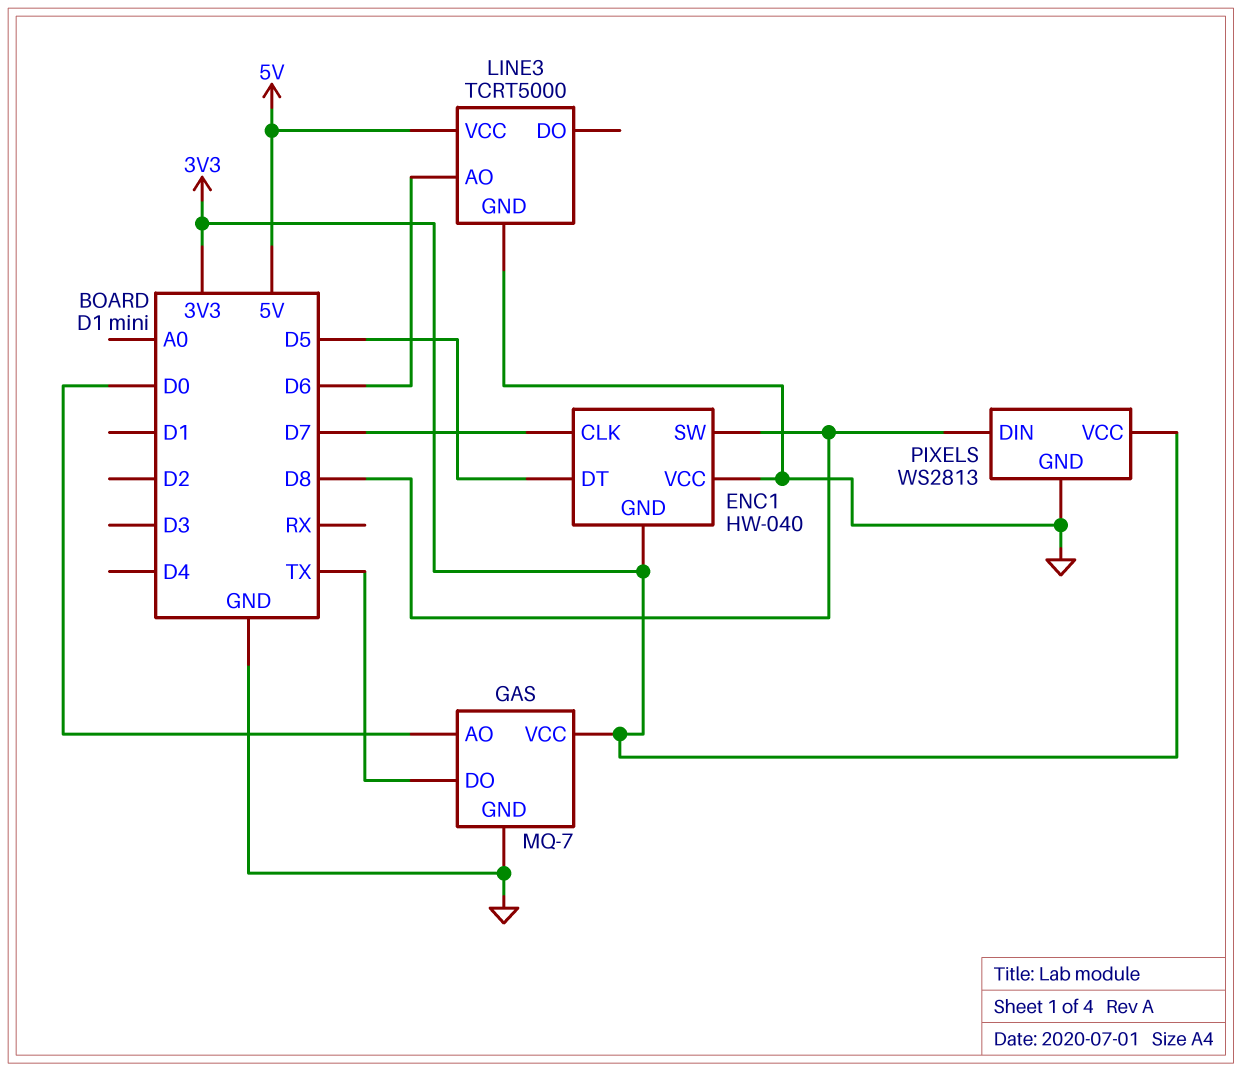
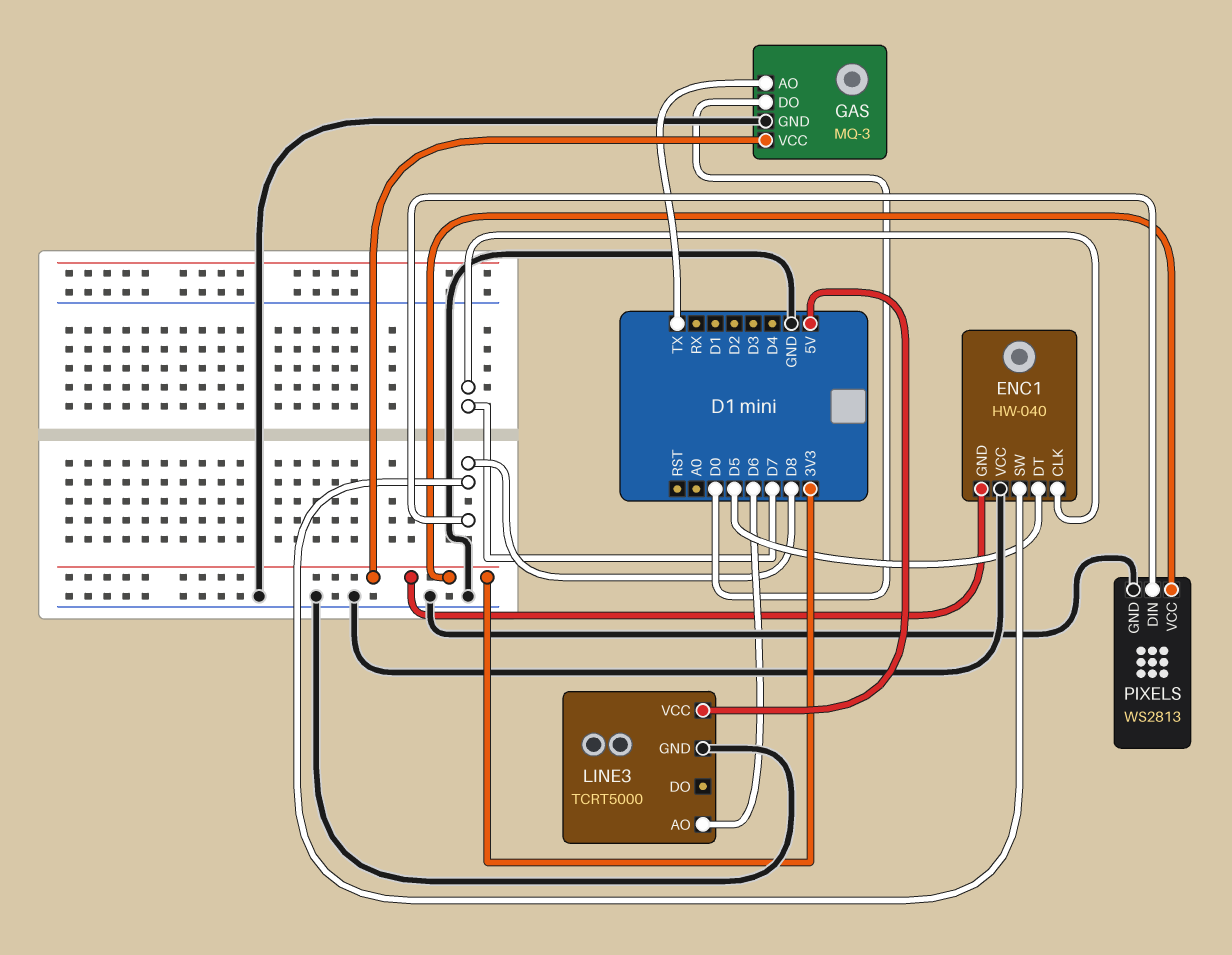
GAS: MQ-7 -> MQ-3
GAS pin AO: D0 -> TX
GAS pin DO: TX -> D0

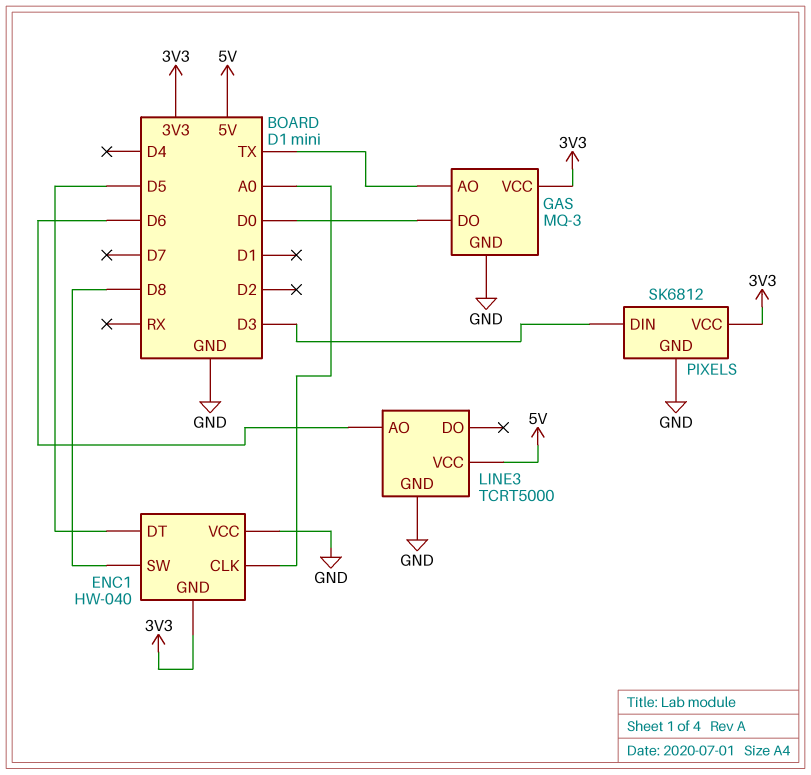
ENC1 pin CLK: D7 -> A0
PIXELS: WS2813 -> SK6812
PIXELS pin DIN: D8 -> D3

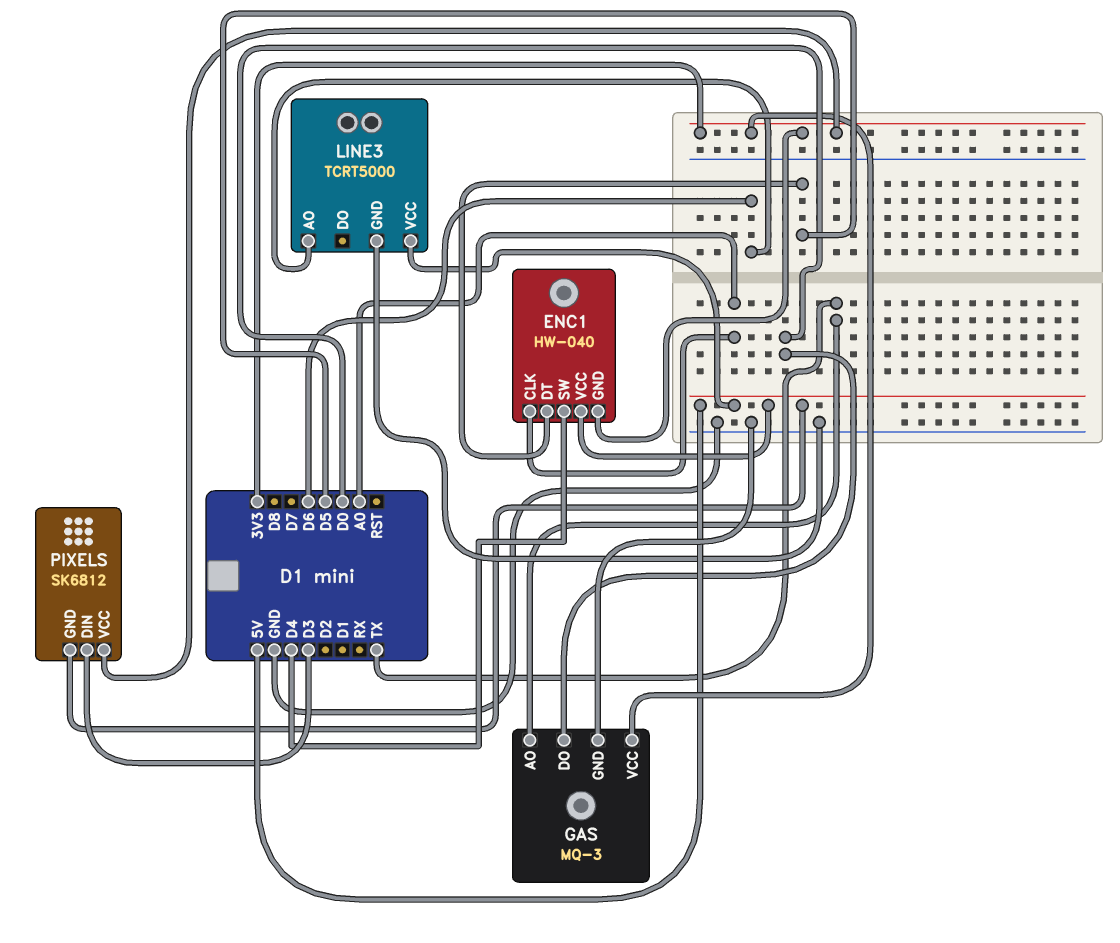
ENC1 pin SW: D8 -> D4
ENC1 pin VCC: GND -> 5V
PIXELS pin GND: GND -> 5V

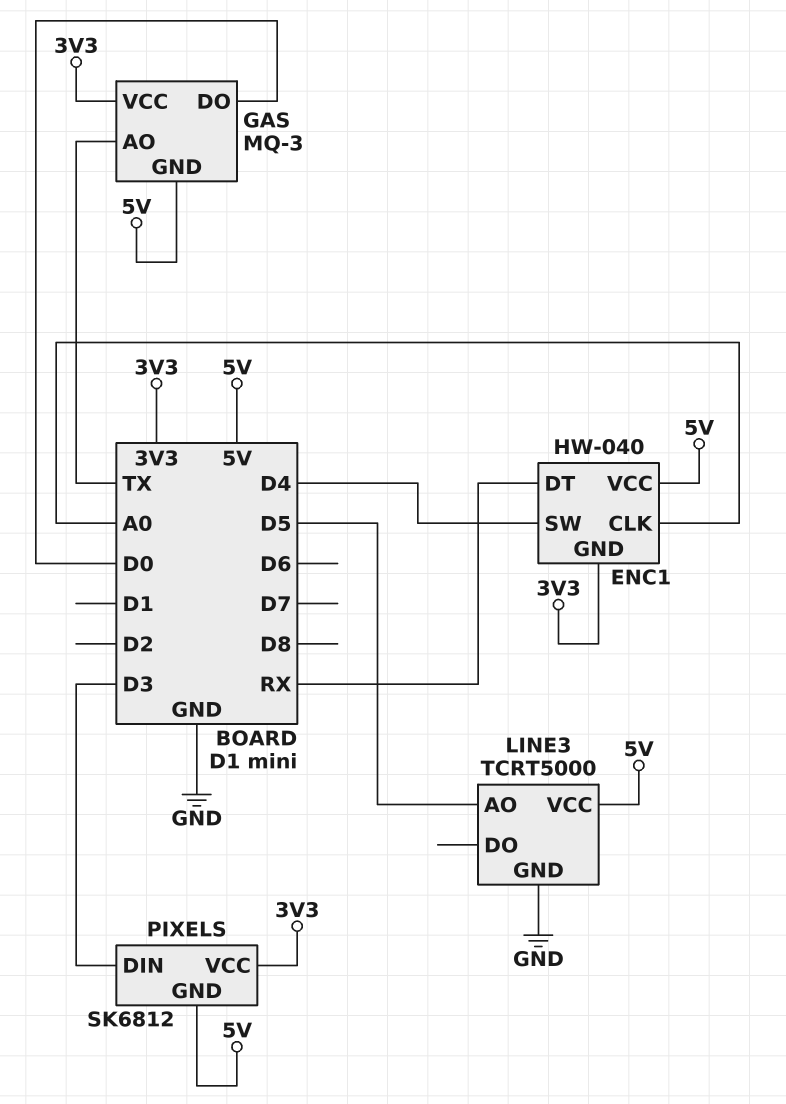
ENC1 pin DT: D5 -> RX
GAS pin GND: GND -> 5V
LINE3 pin AO: D6 -> D5

